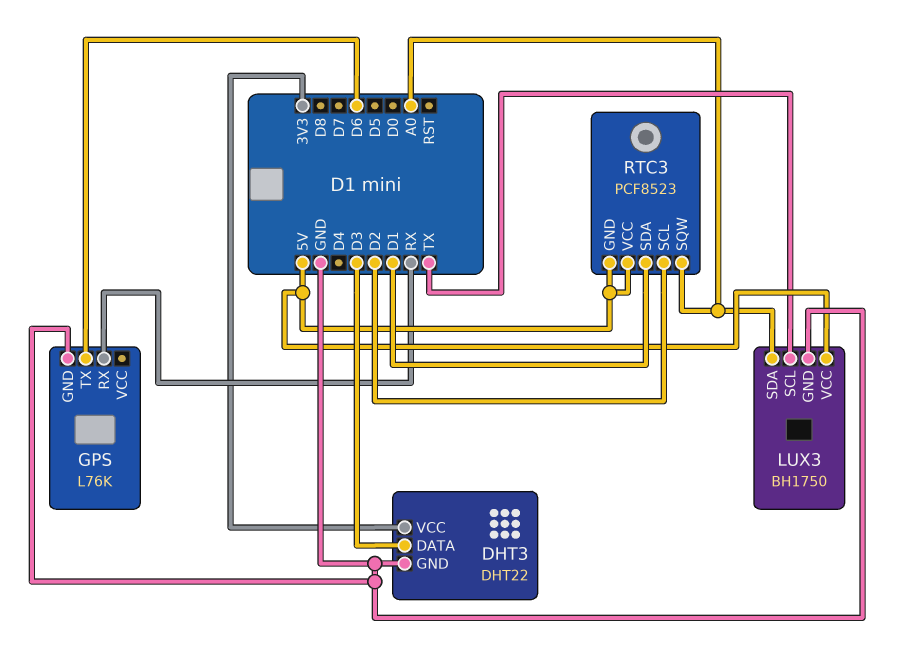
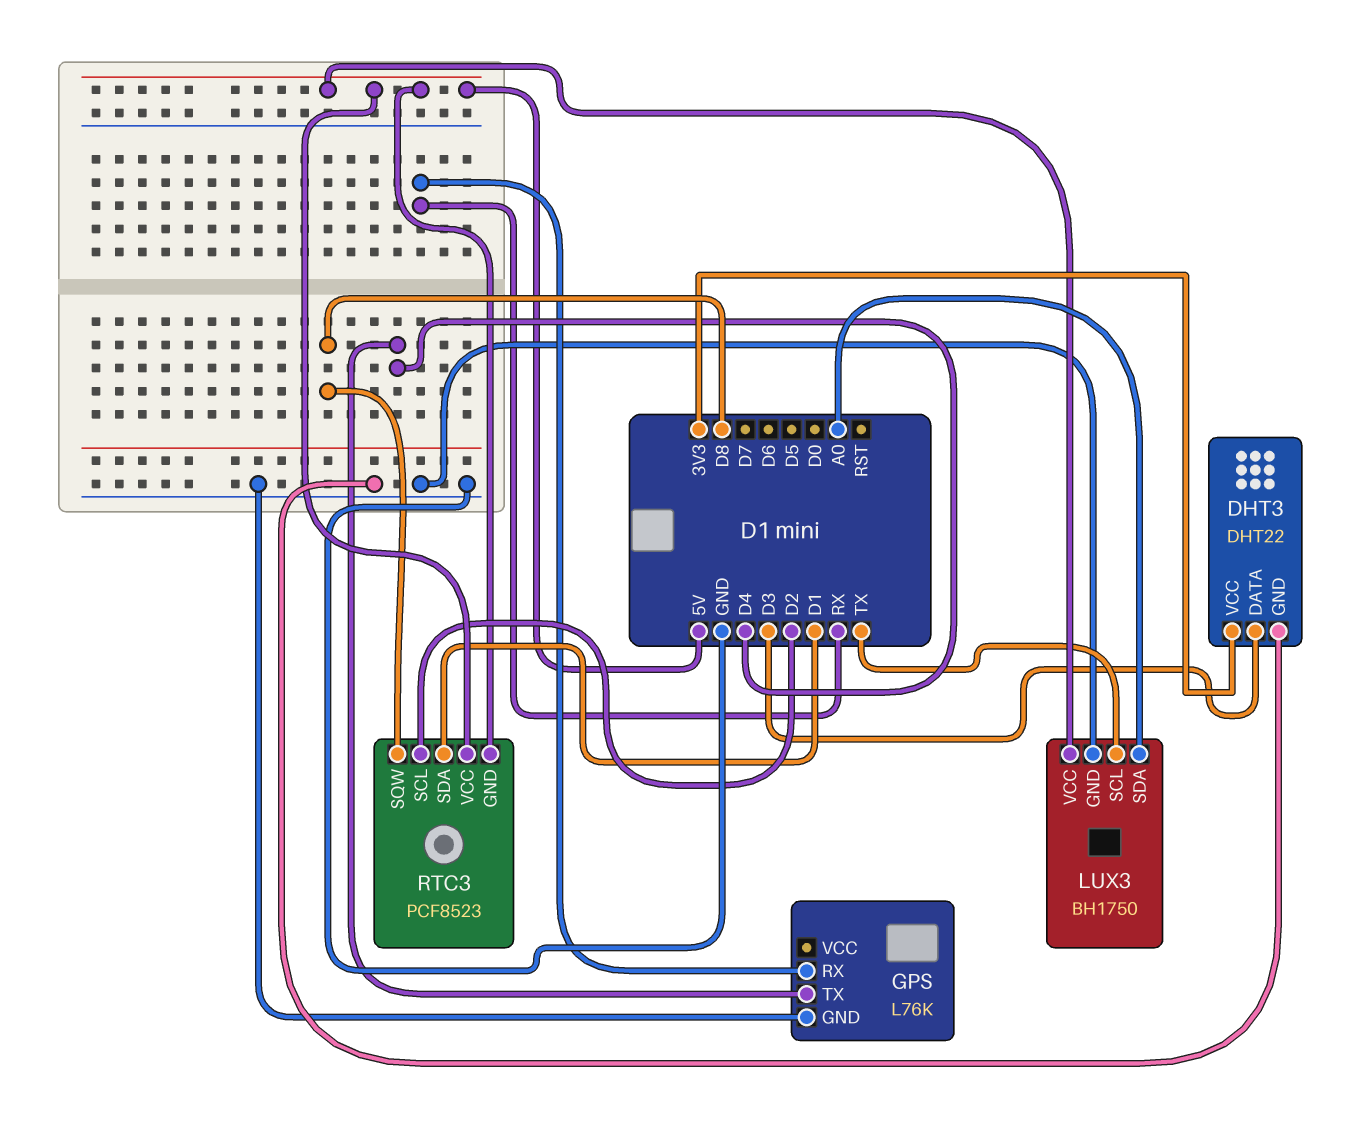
GPS pin TX: D6 -> D4
RTC3 pin SQW: A0 -> D8

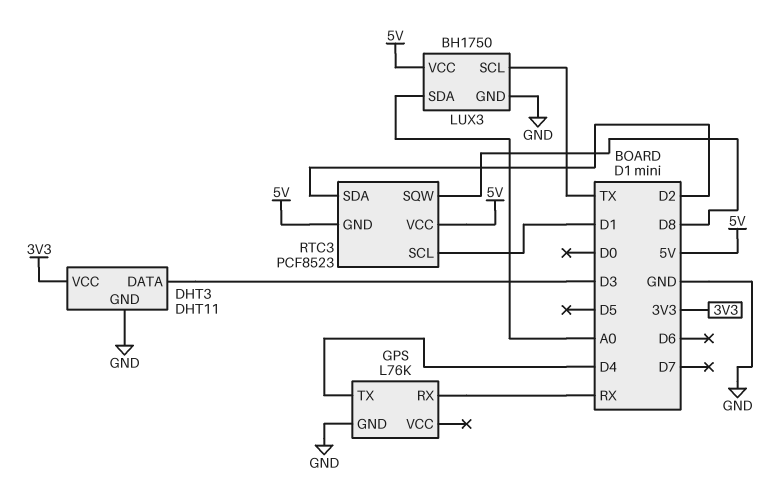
DHT3: DHT22 -> DHT11
RTC3 pin SCL: D2 -> D1
RTC3 pin SDA: D1 -> D2

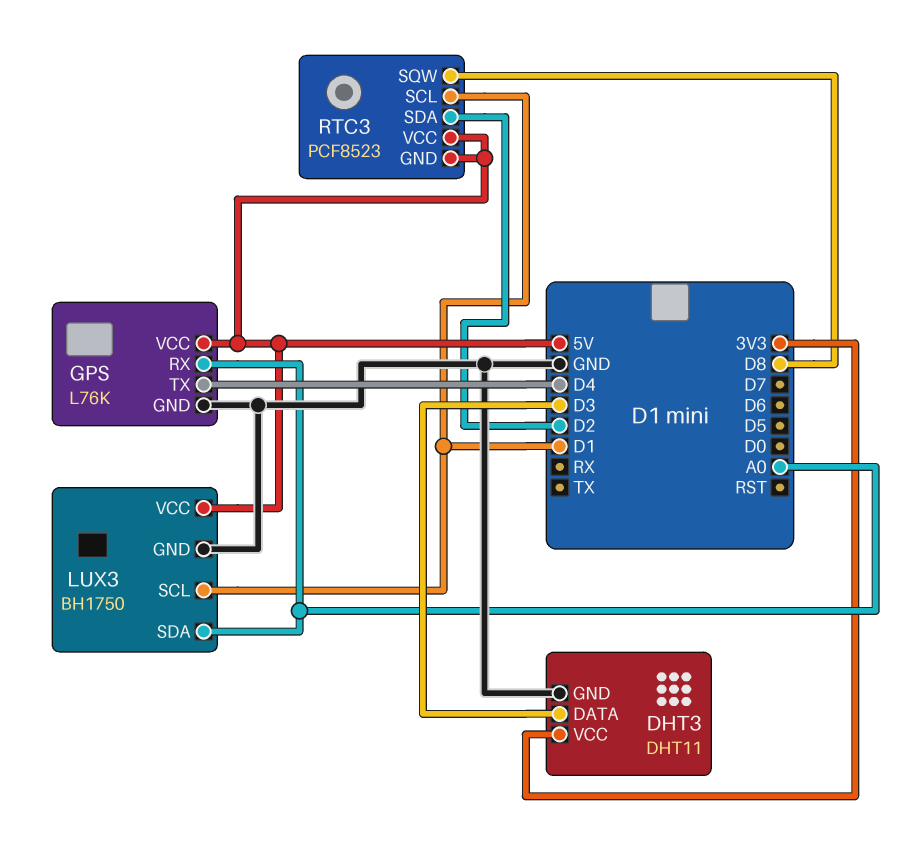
GPS pin RX: RX -> A0
GPS pin VCC: none -> 5V
LUX3 pin SCL: TX -> D1

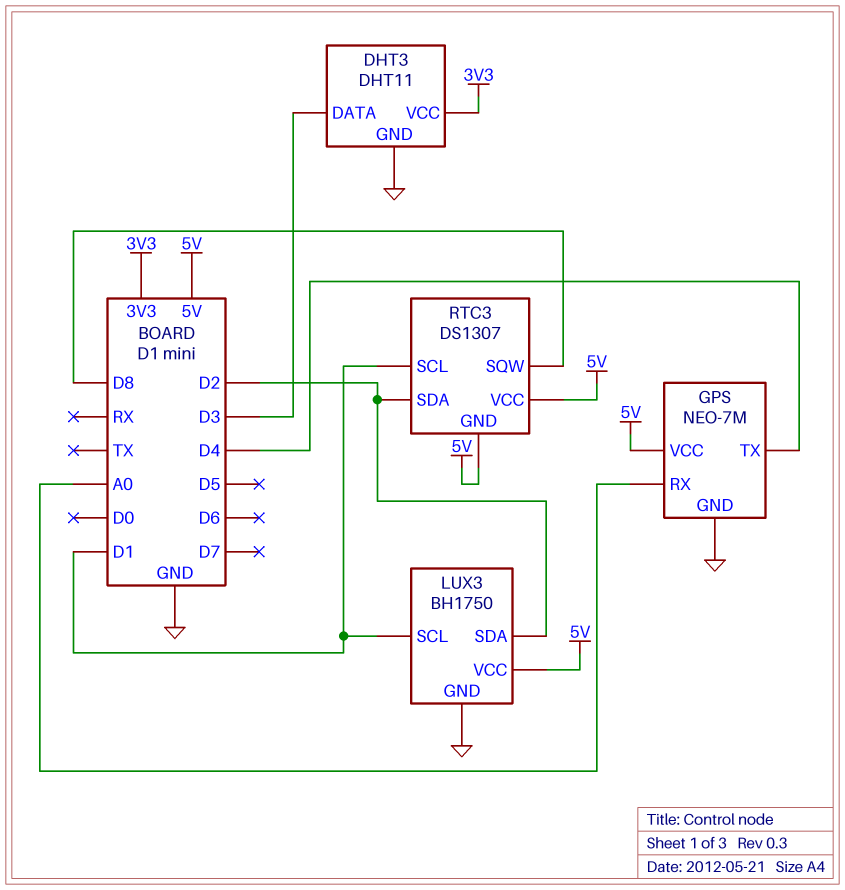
GPS: L76K -> NEO-7M
LUX3 pin SDA: A0 -> D2
RTC3: PCF8523 -> DS1307

